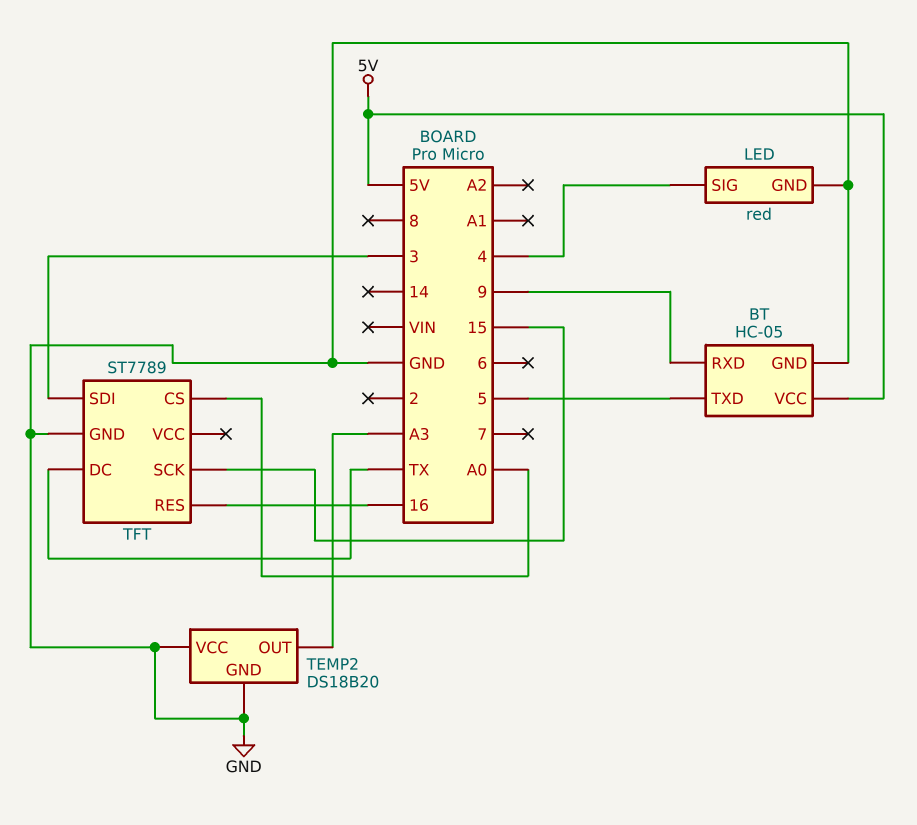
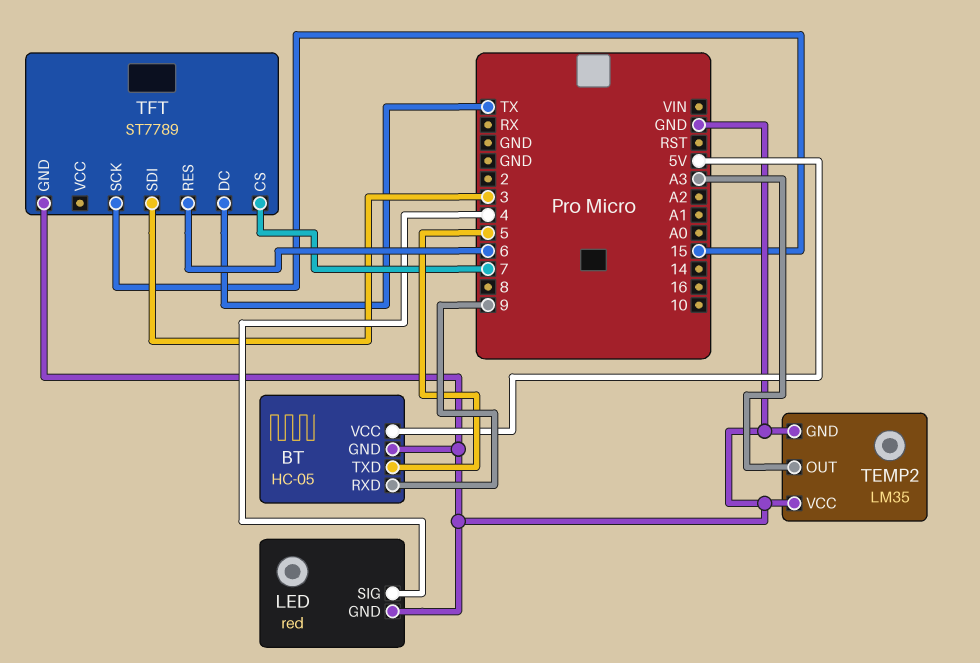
TEMP2: DS18B20 -> LM35
TFT pin CS: A0 -> 7
TFT pin RES: 16 -> 6

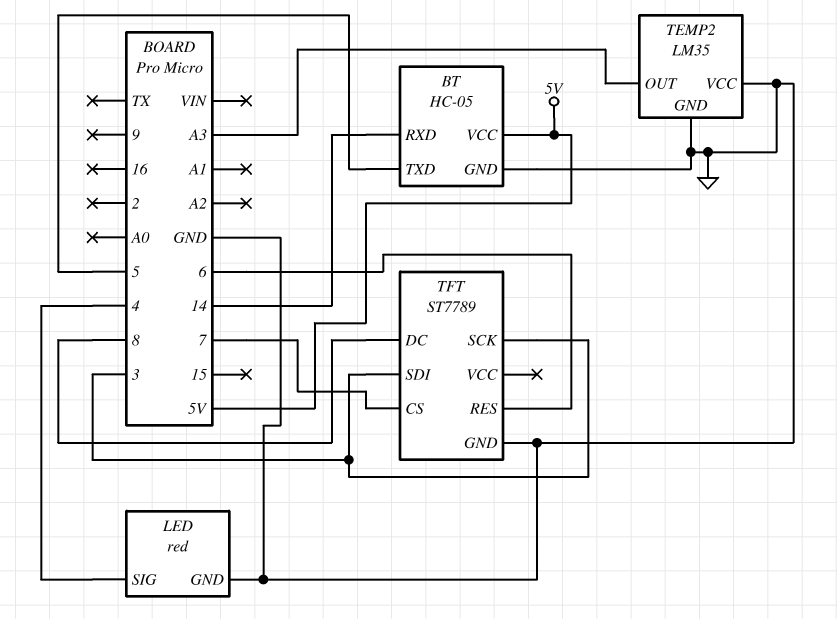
BT pin RXD: 9 -> 14
TFT pin DC: TX -> 8
TFT pin SCK: 15 -> 3

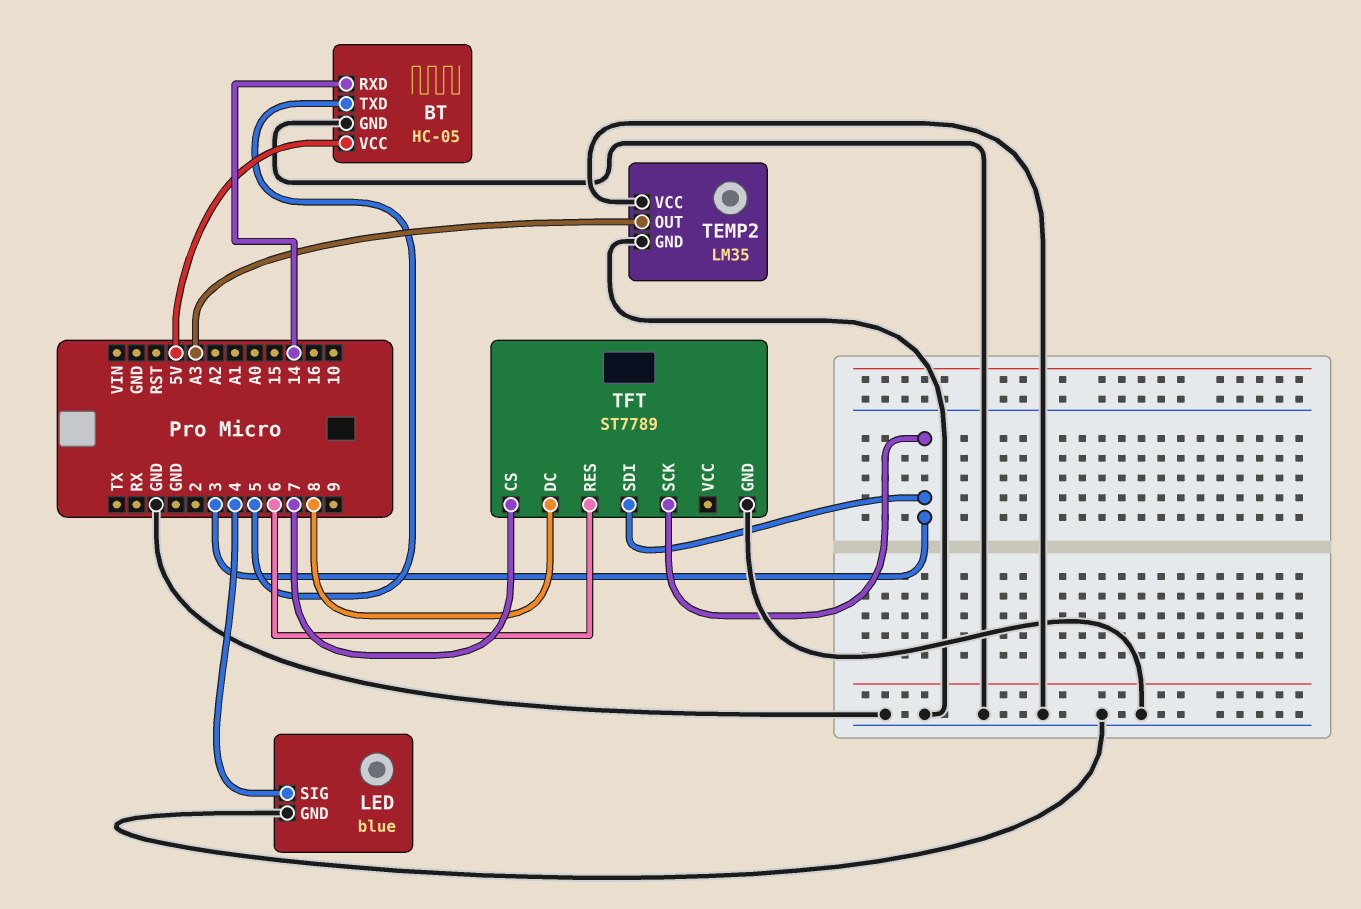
LED: red -> blue

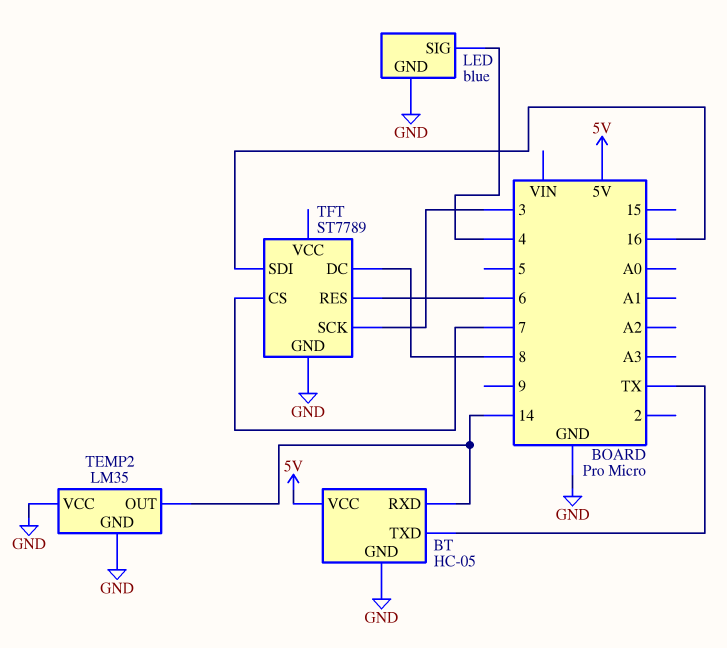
BT pin TXD: 5 -> TX
TEMP2 pin OUT: A3 -> 14
TFT pin SDI: 3 -> 16

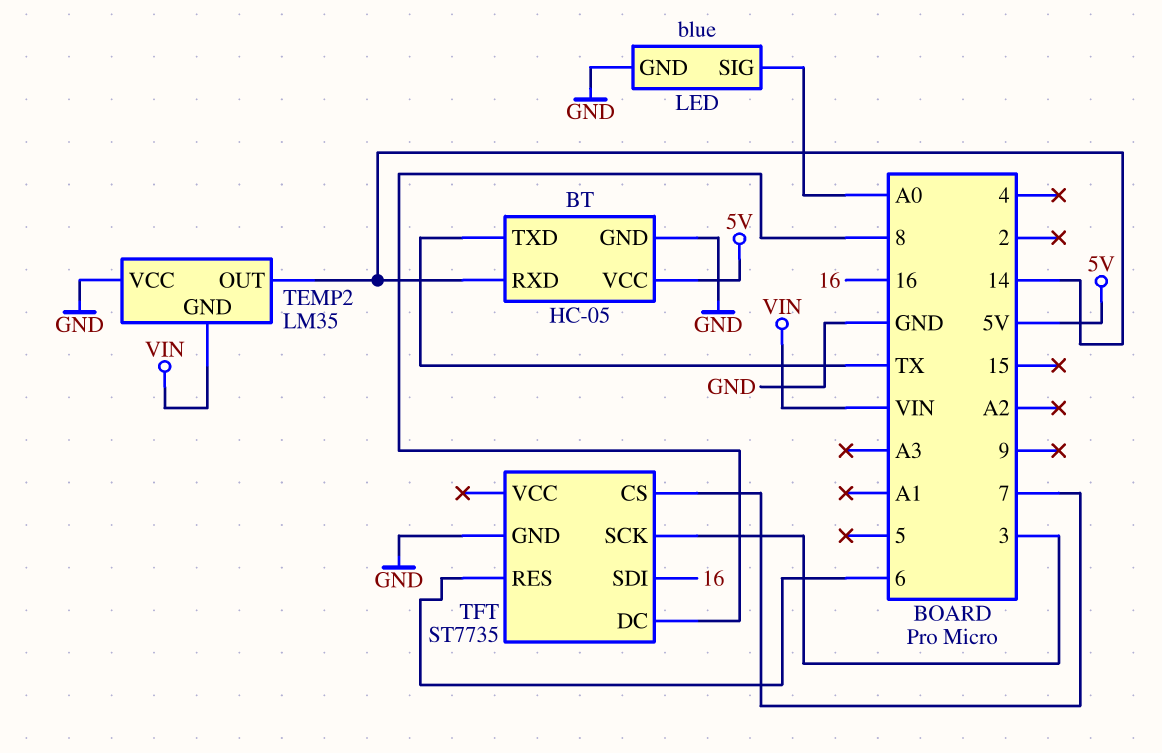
LED pin SIG: 4 -> A0
TEMP2 pin GND: GND -> VIN
TFT: ST7789 -> ST7735

